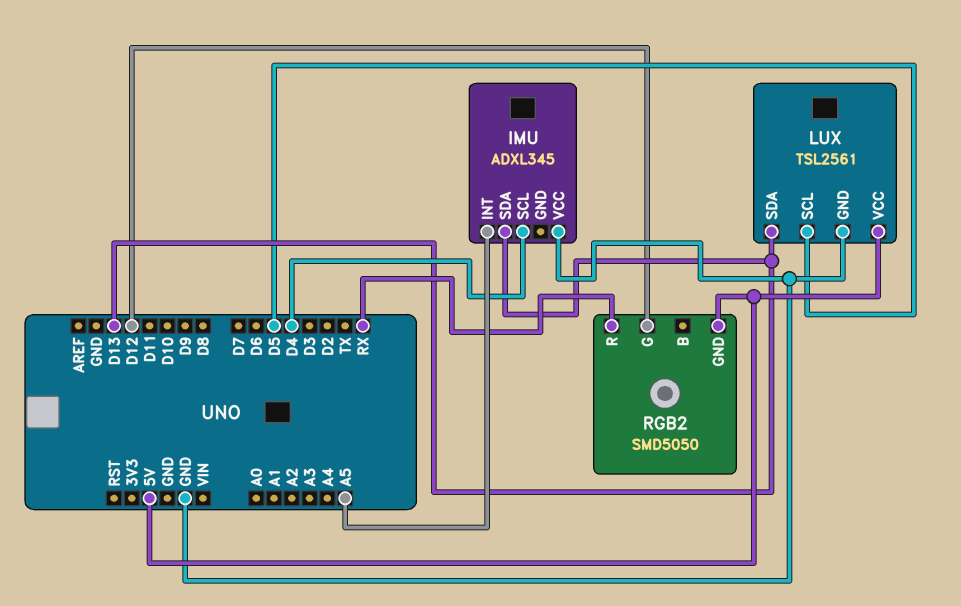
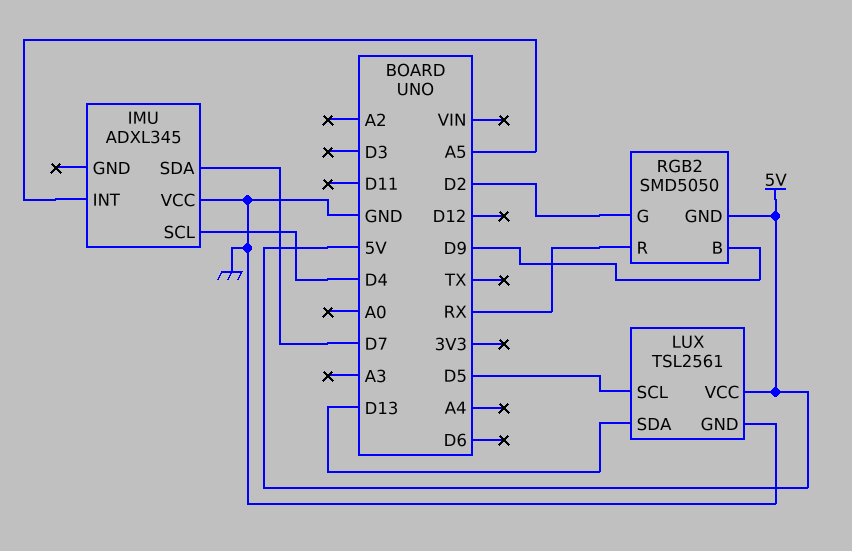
IMU pin SDA: D13 -> D7
RGB2 pin B: none -> D9
RGB2 pin G: D12 -> D2

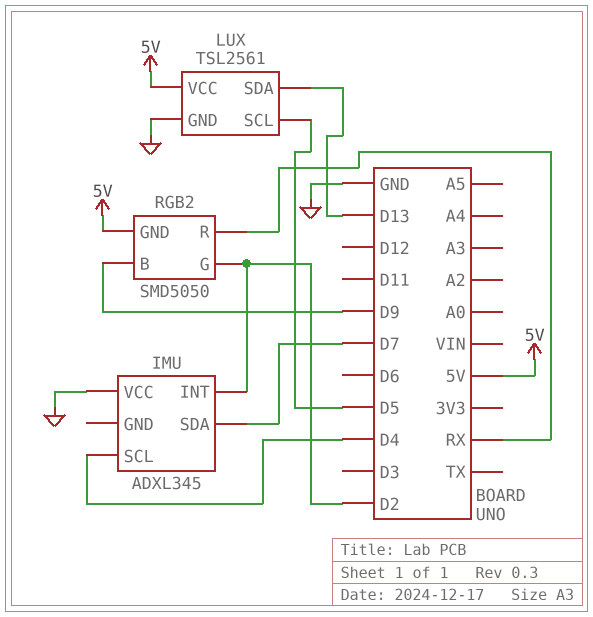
IMU pin INT: A5 -> D2

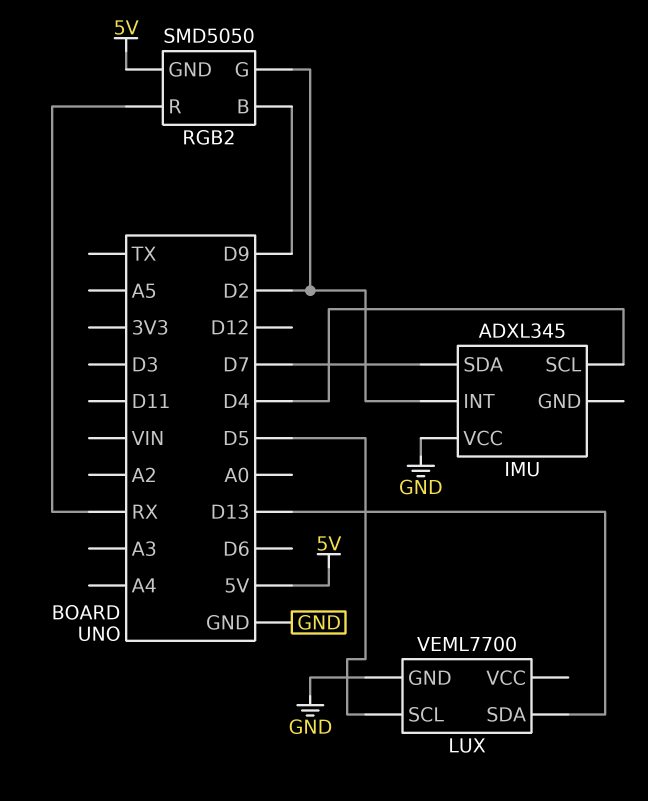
LUX: TSL2561 -> VEML7700
LUX pin VCC: 5V -> none

